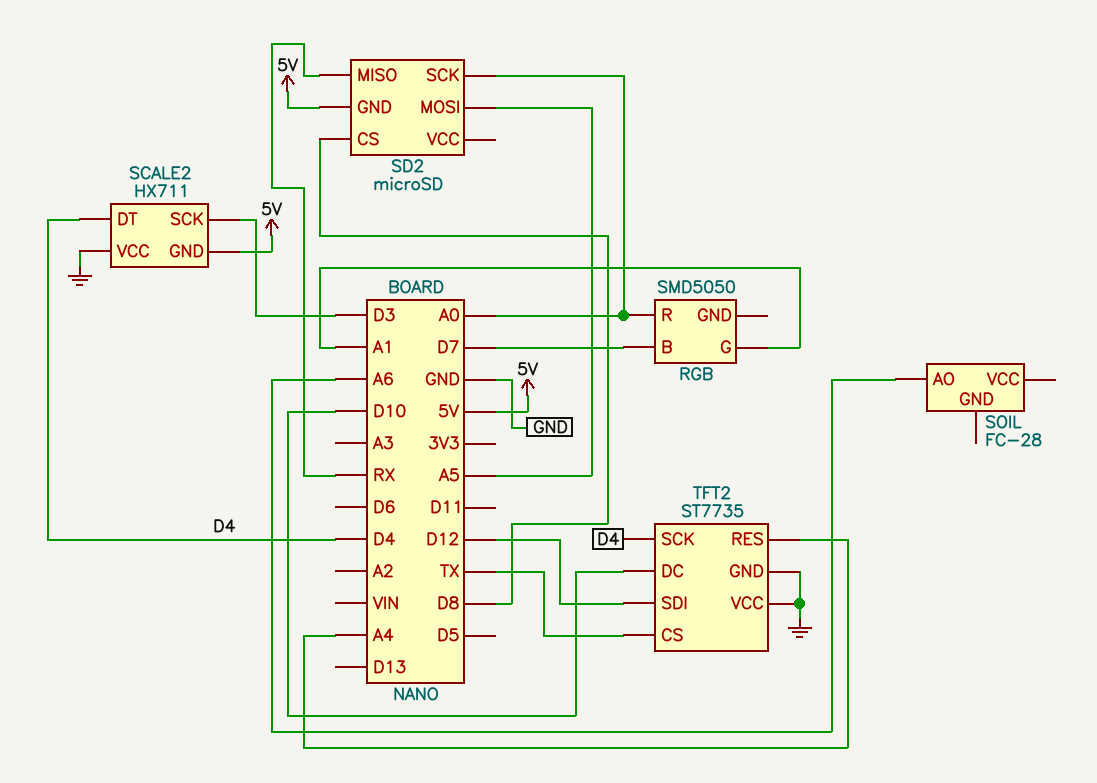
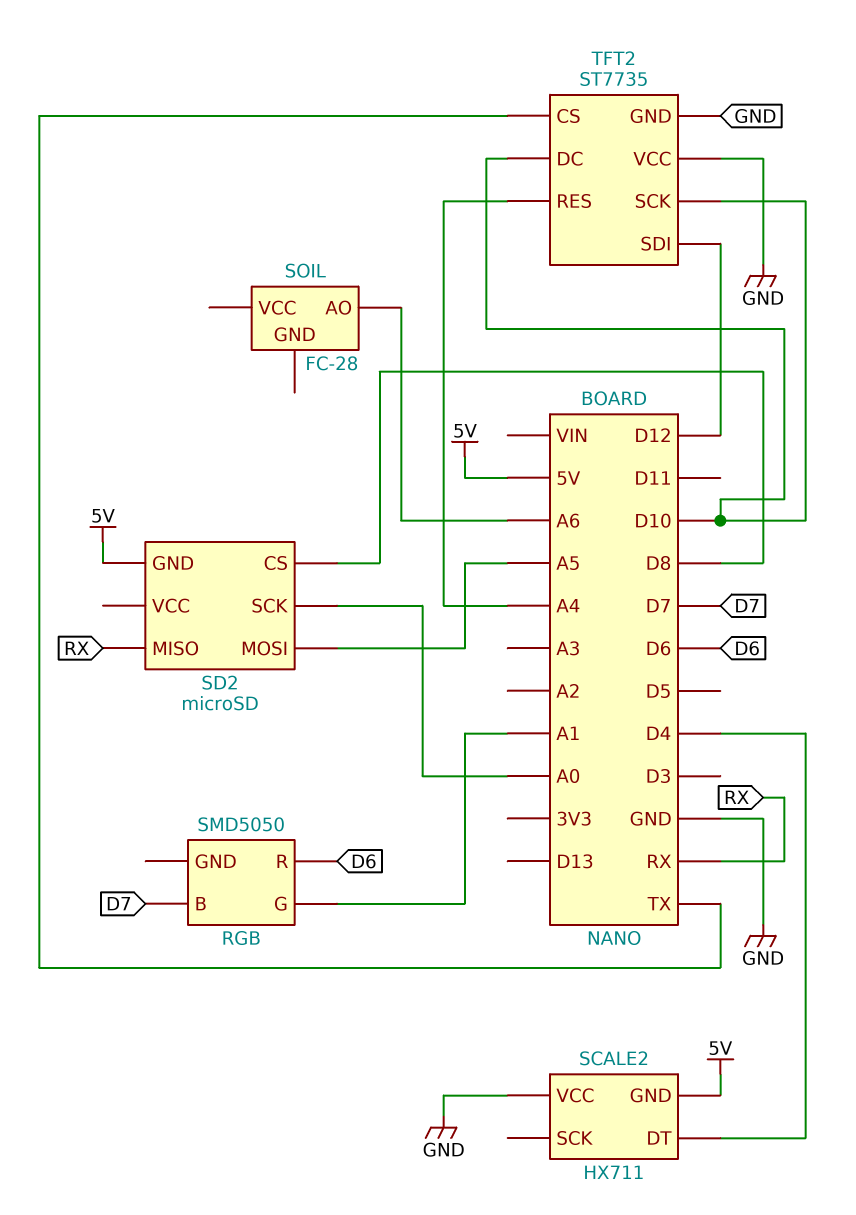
RGB pin R: A0 -> D6
SCALE2 pin SCK: D3 -> none
TFT2 pin SCK: D4 -> D10

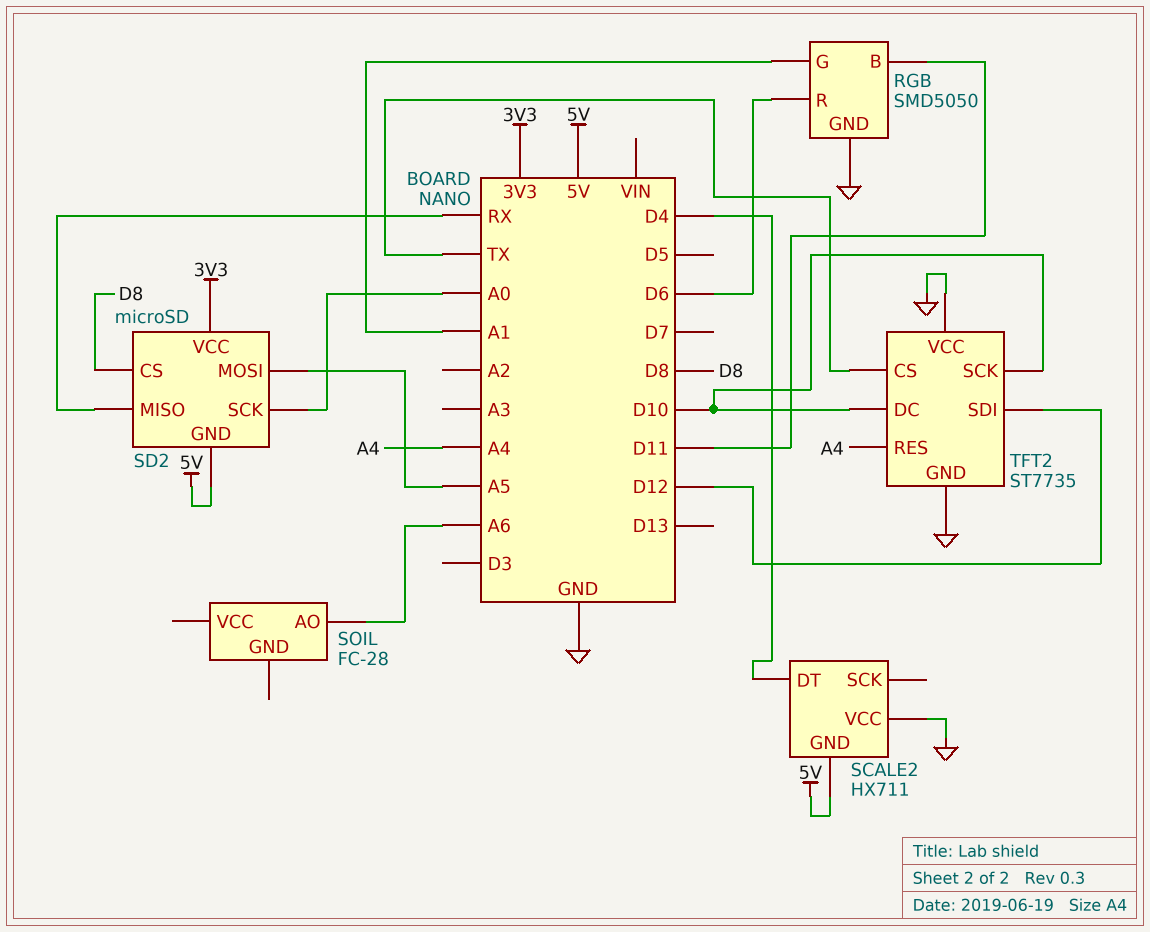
RGB pin B: D7 -> D11
RGB pin GND: none -> GND
SD2 pin VCC: none -> 3V3

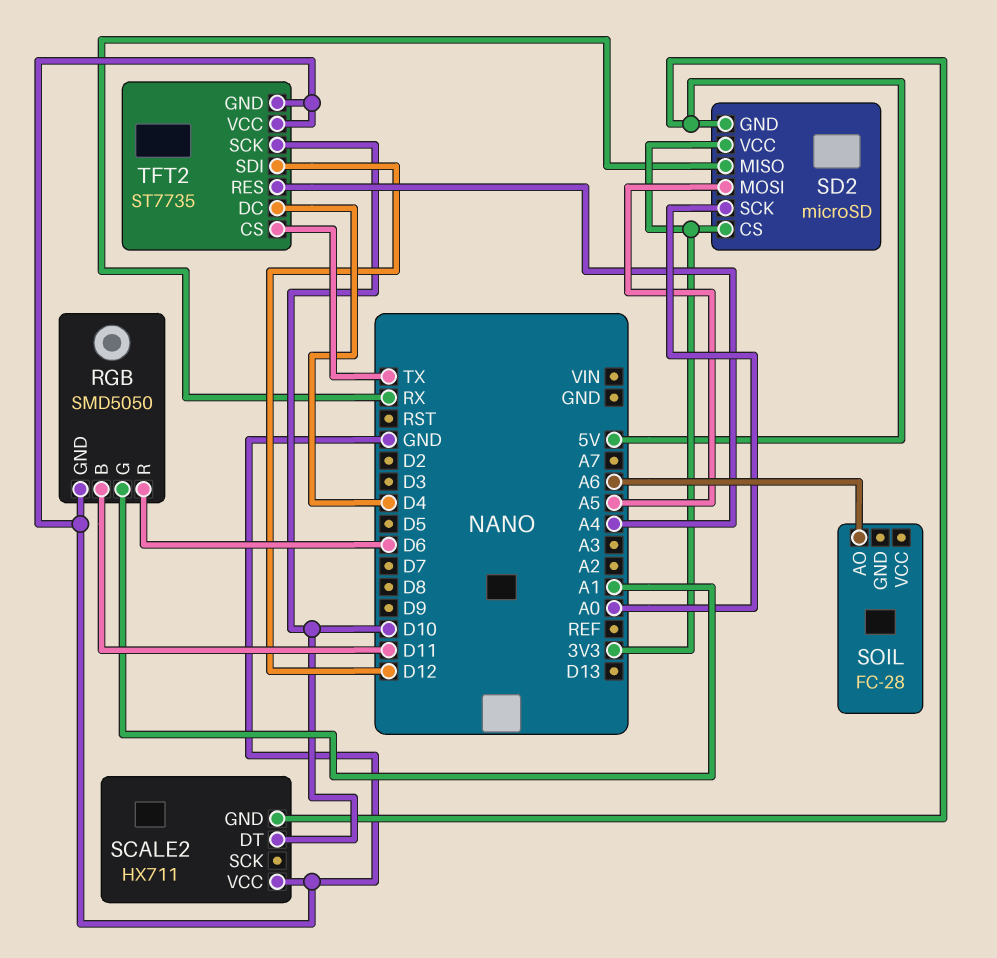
SCALE2 pin DT: D4 -> D10
SD2 pin CS: D8 -> 3V3
TFT2 pin DC: D10 -> D4

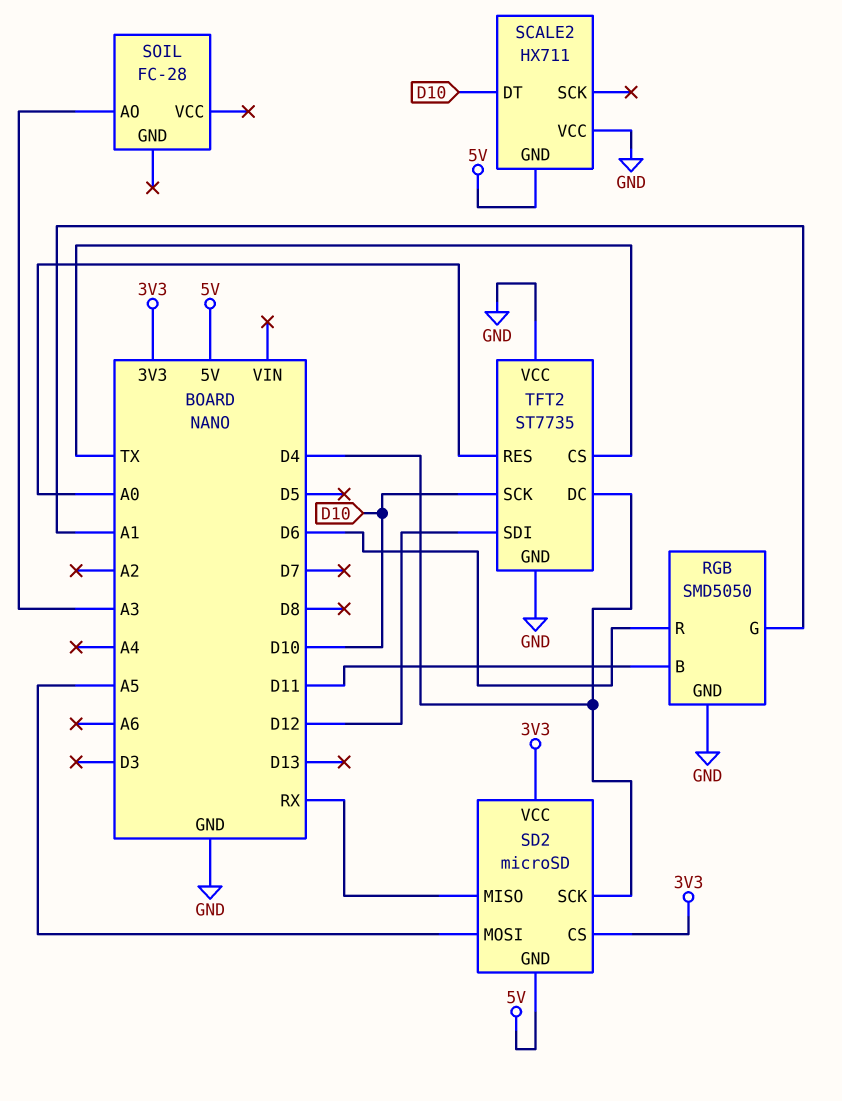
SD2 pin SCK: A0 -> D4
SOIL pin AO: A6 -> A3
TFT2 pin RES: A4 -> A0

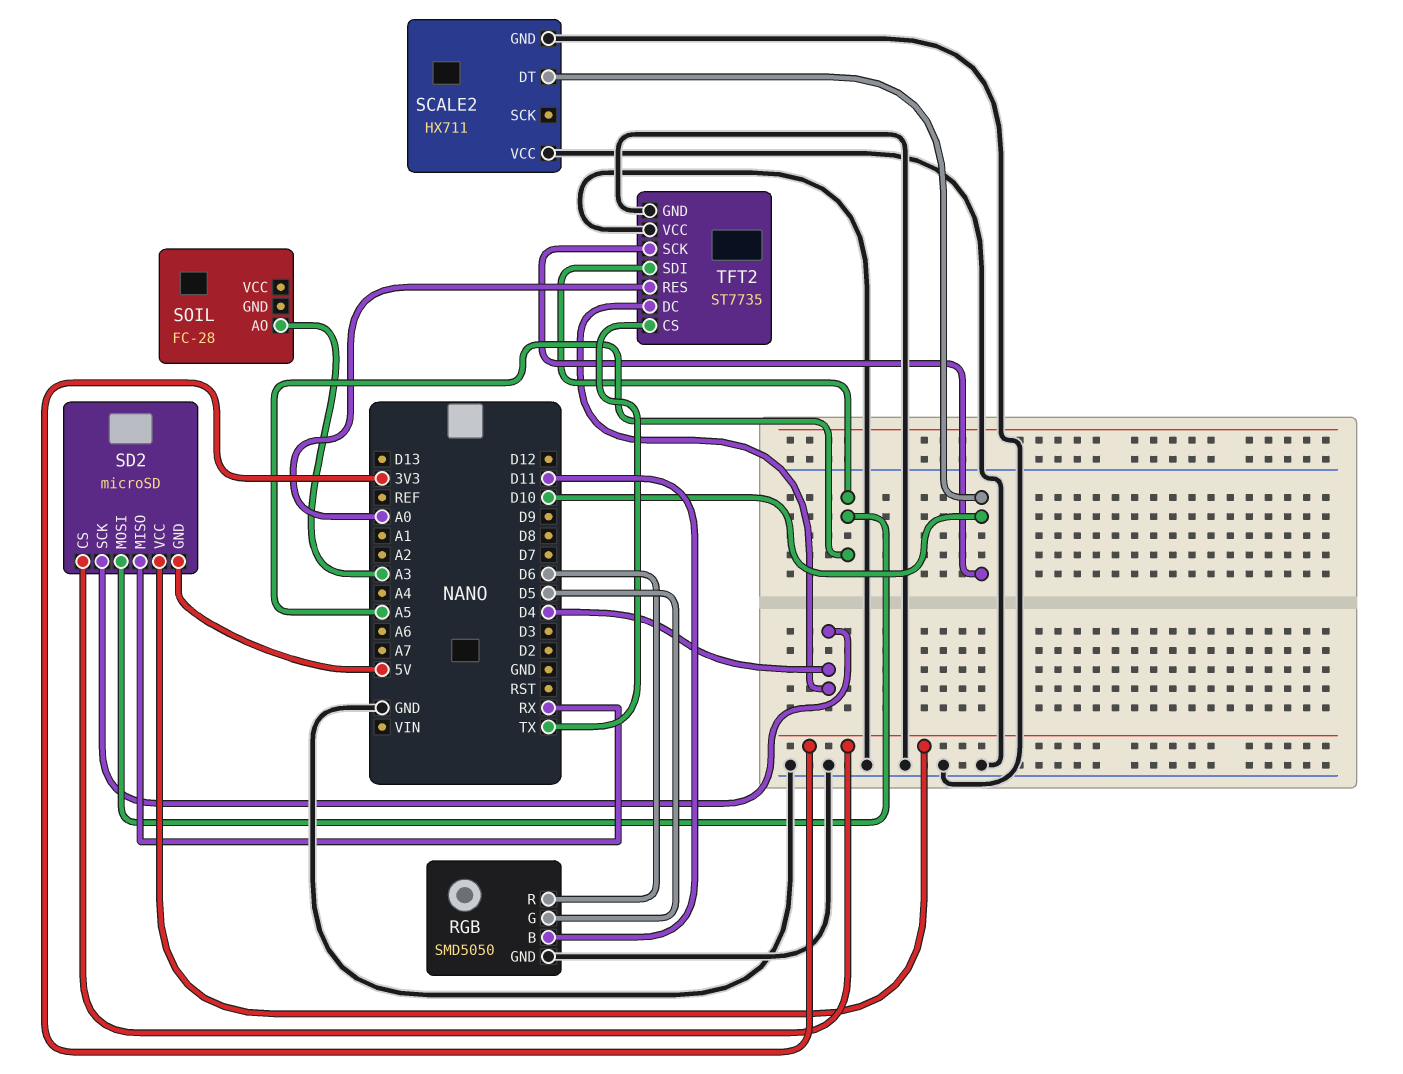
RGB pin G: A1 -> D5
SCALE2 pin GND: 5V -> GND
TFT2 pin SDI: D12 -> A5

